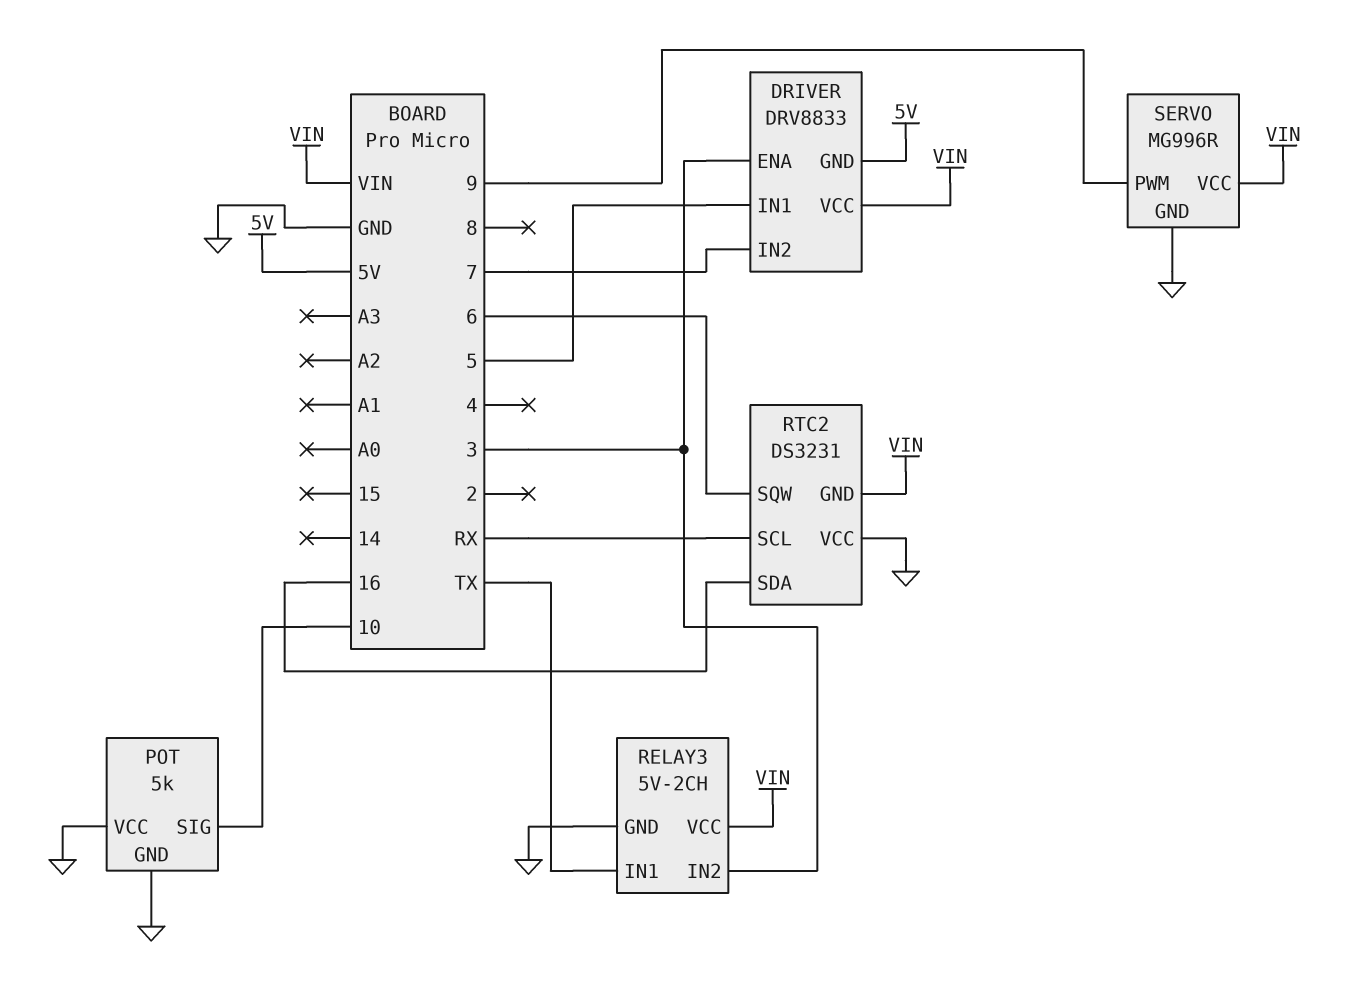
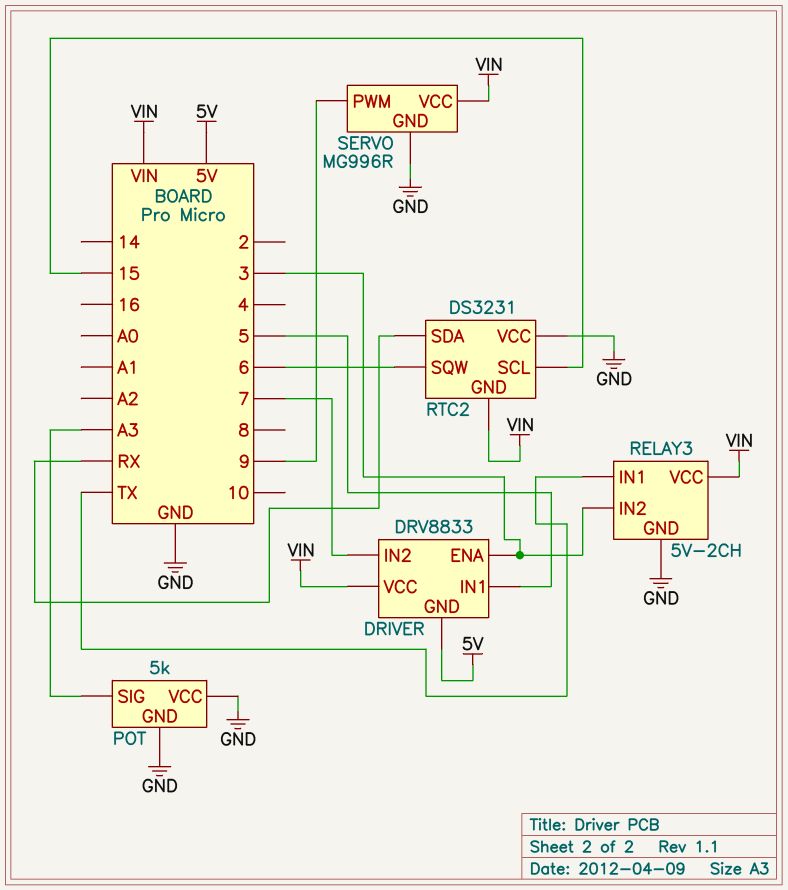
POT pin SIG: 10 -> A3
RTC2 pin SCL: RX -> 15
RTC2 pin SDA: 16 -> RX

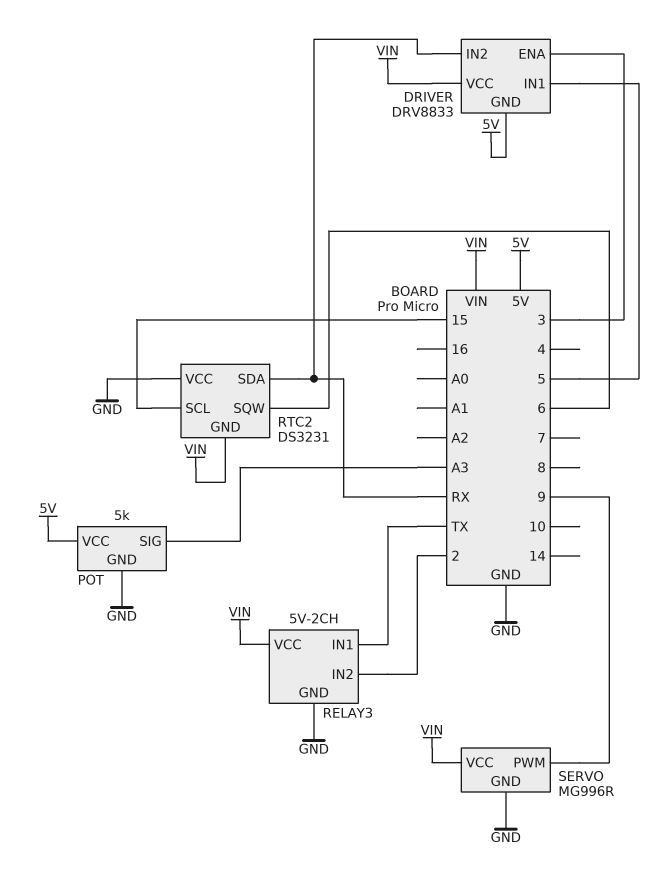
DRIVER pin IN2: 7 -> RX
POT pin VCC: GND -> 5V
RELAY3 pin IN2: 3 -> 2

